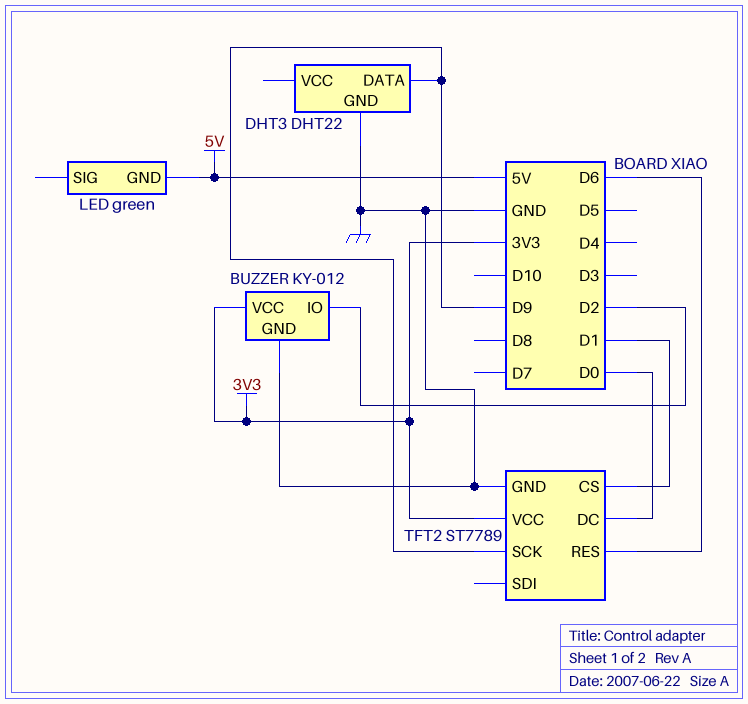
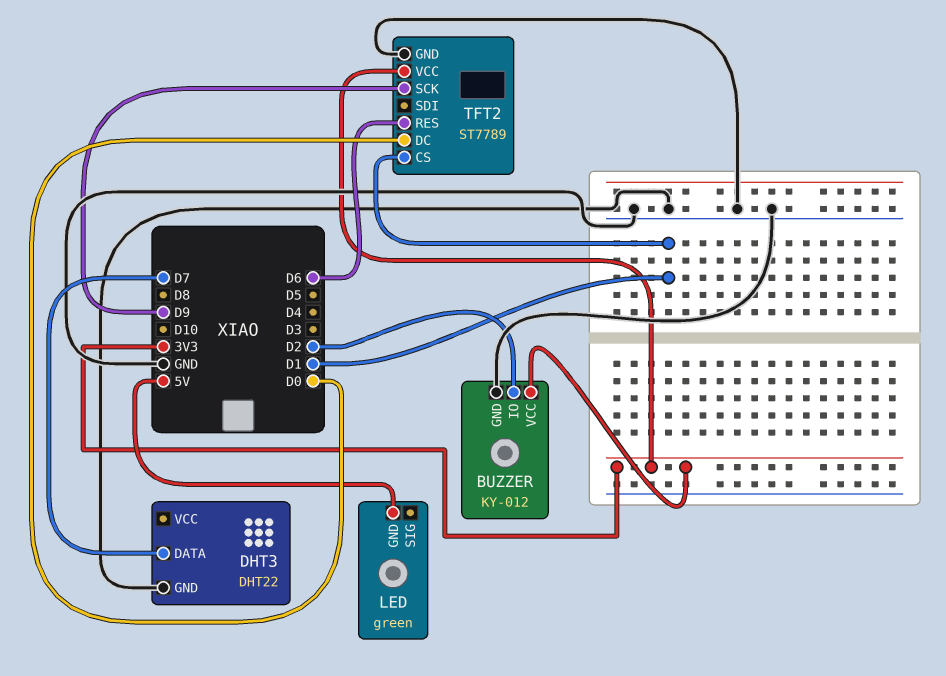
DHT3 pin DATA: D9 -> D7

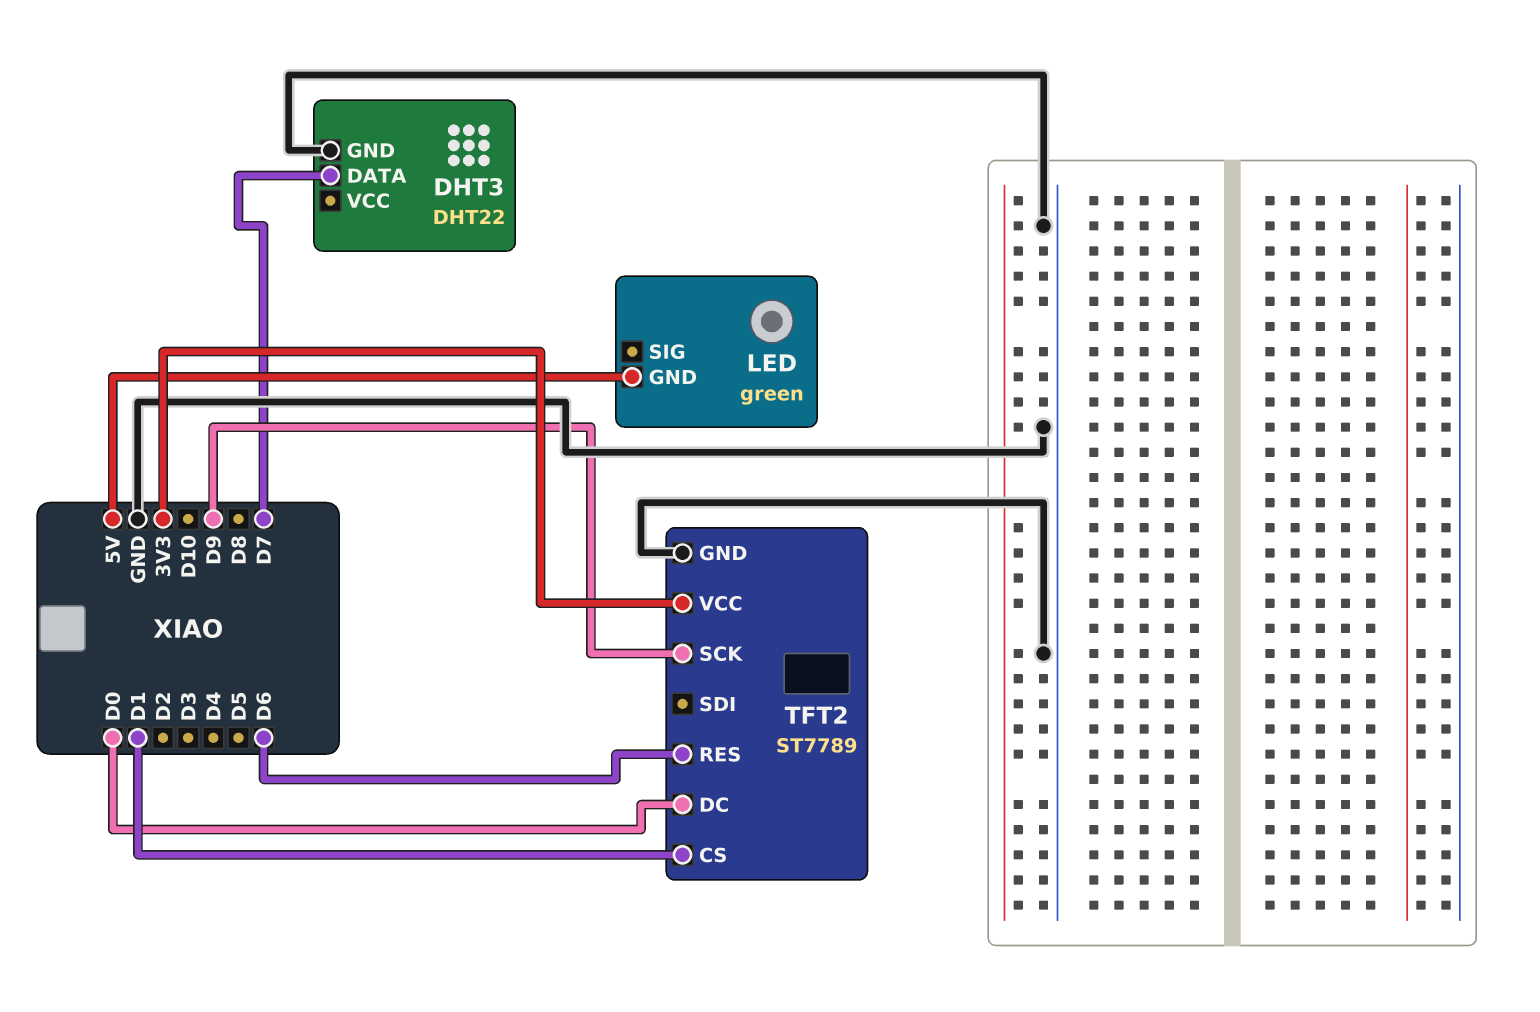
BUZZER: KY-012 -> none
BUZZER pin GND: GND -> none
BUZZER pin IO: D2 -> none
BUZZER pin VCC: 3V3 -> none

